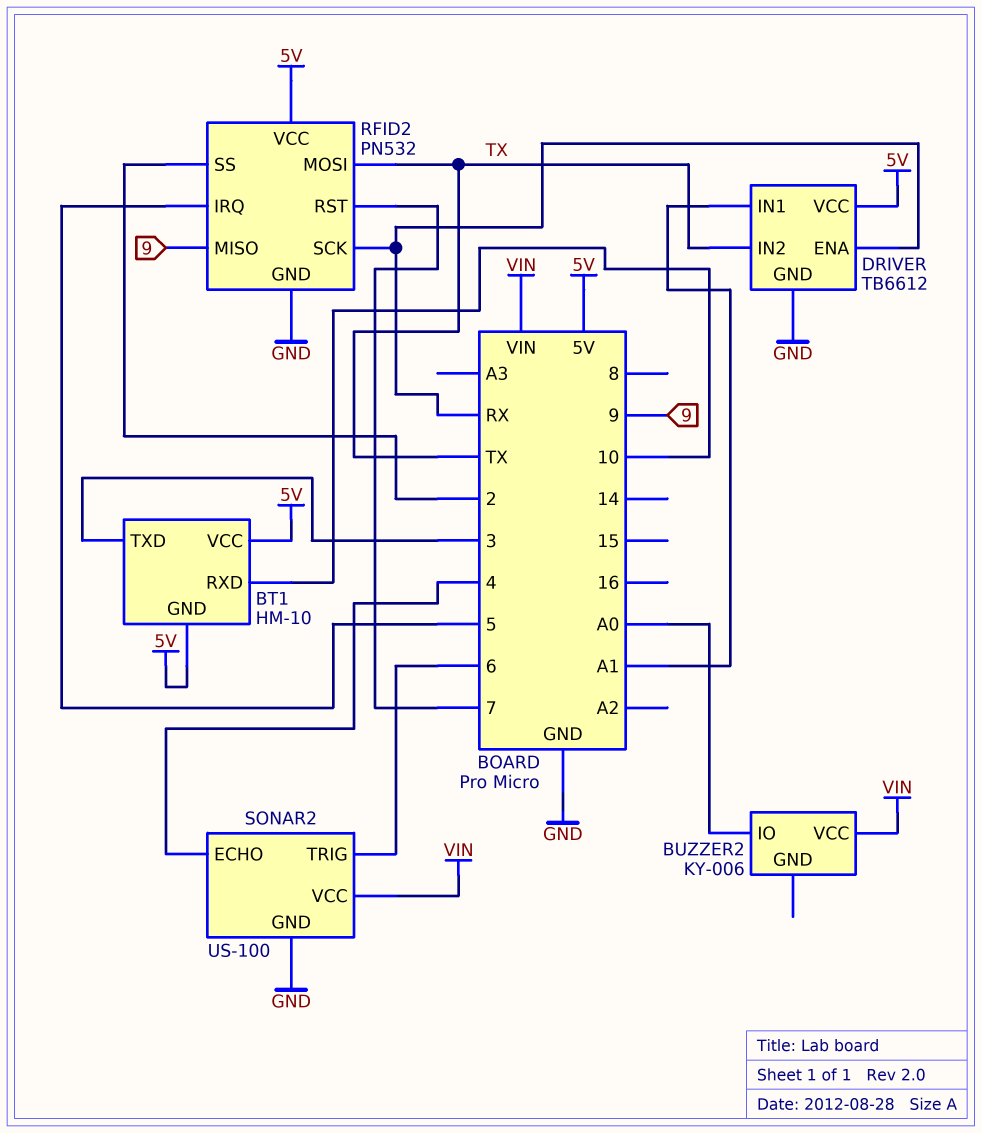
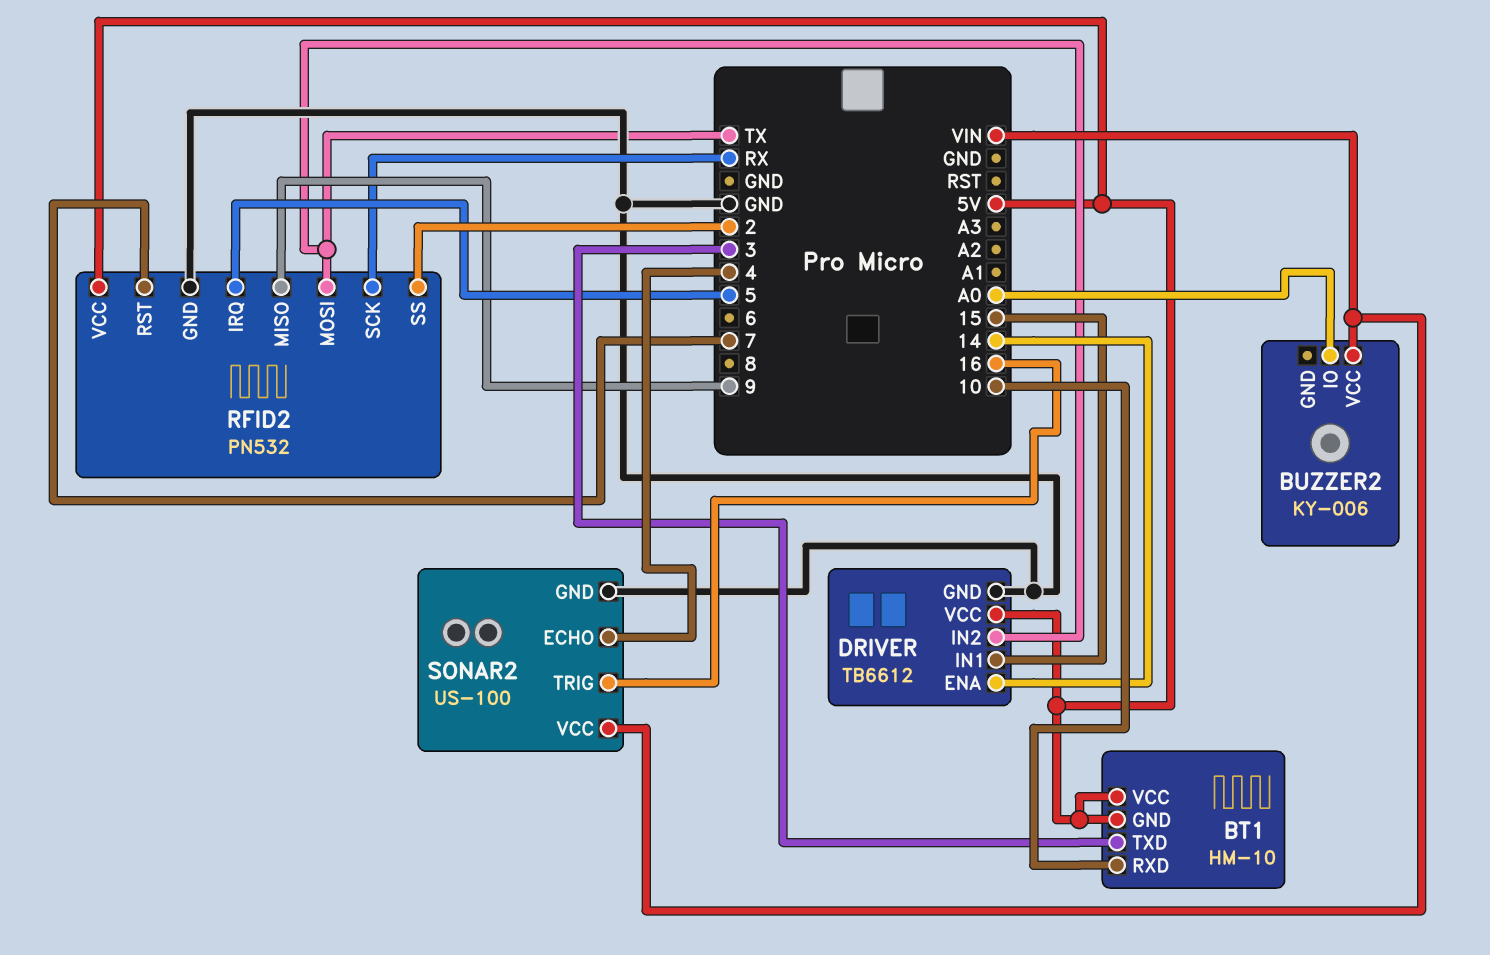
DRIVER pin ENA: RX -> 14
DRIVER pin IN1: A1 -> 15
SONAR2 pin TRIG: 6 -> 16

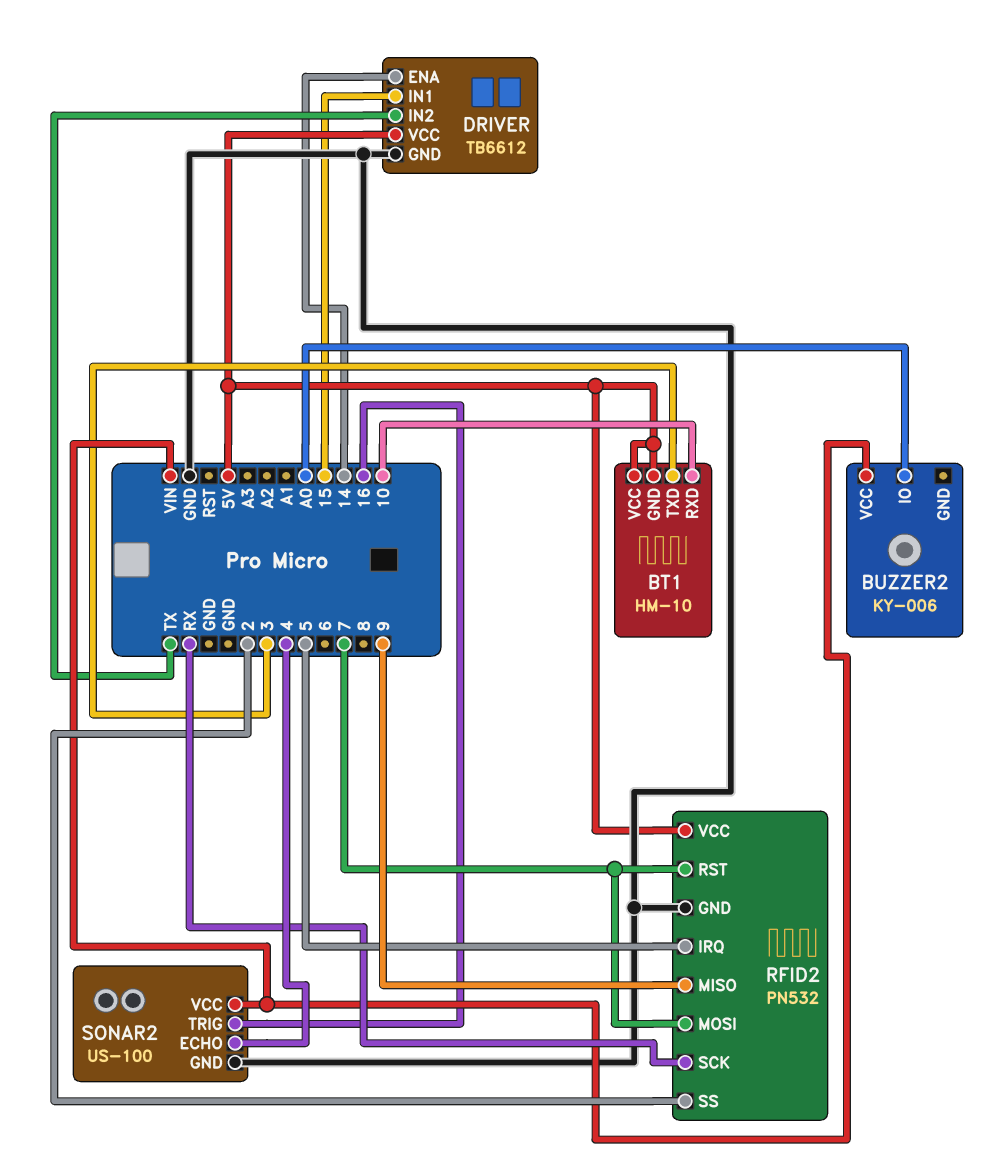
RFID2 pin MOSI: TX -> 7

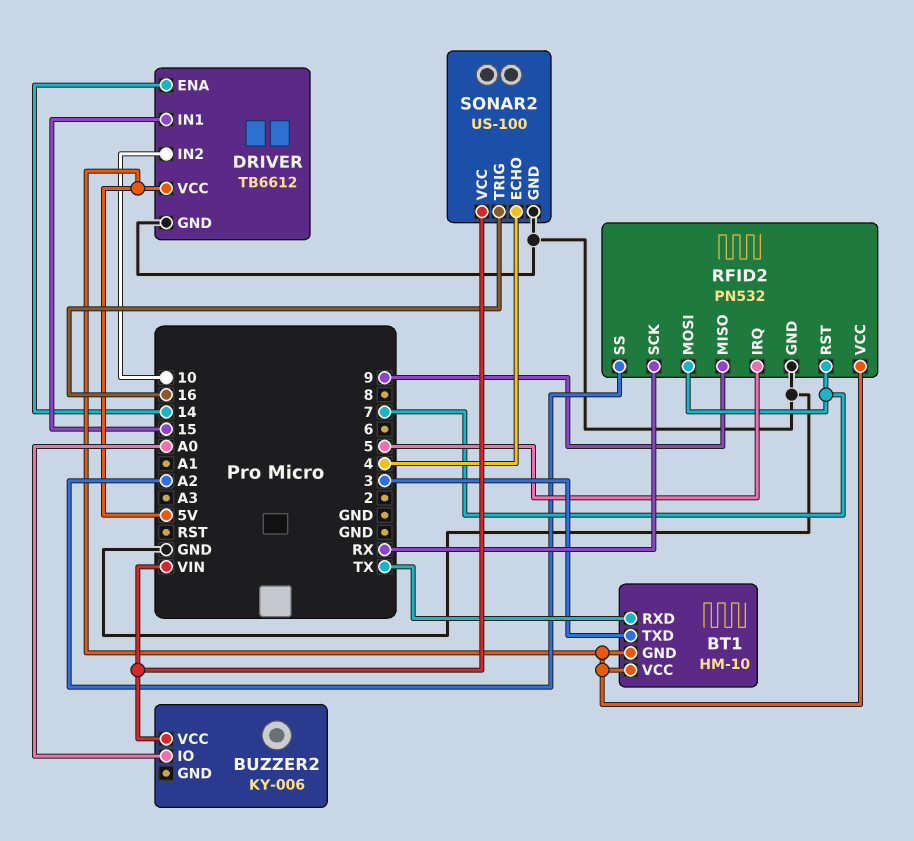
BT1 pin RXD: 10 -> TX
DRIVER pin IN2: TX -> 10
RFID2 pin SS: 2 -> A2

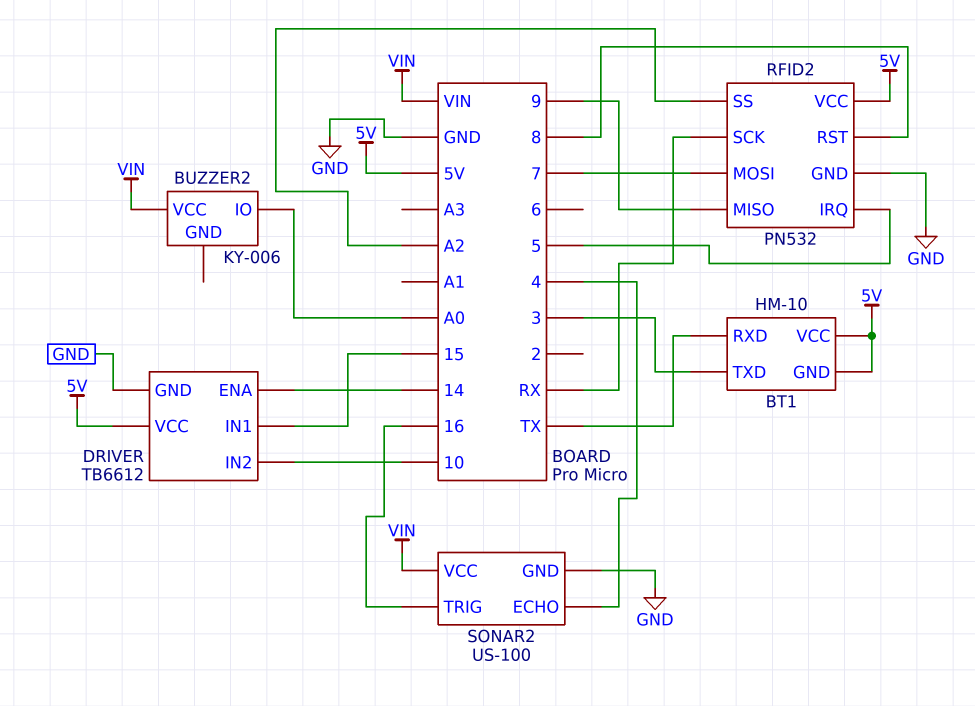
RFID2 pin RST: 7 -> 8

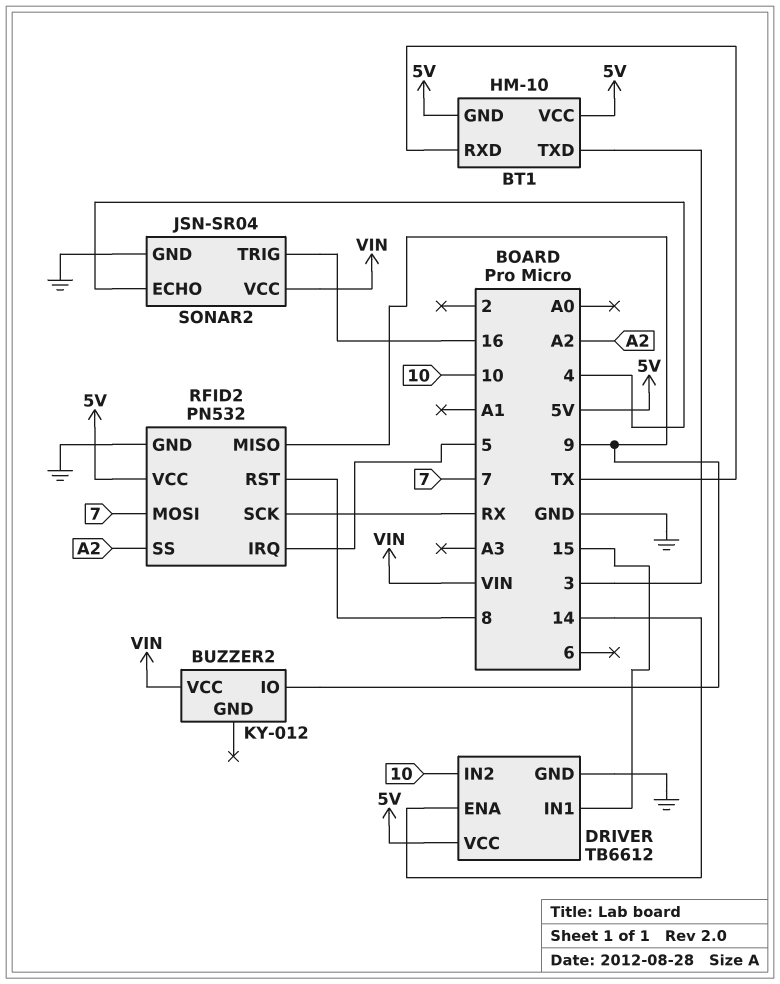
BUZZER2: KY-006 -> KY-012
BUZZER2 pin IO: A0 -> 9
SONAR2: US-100 -> JSN-SR04

